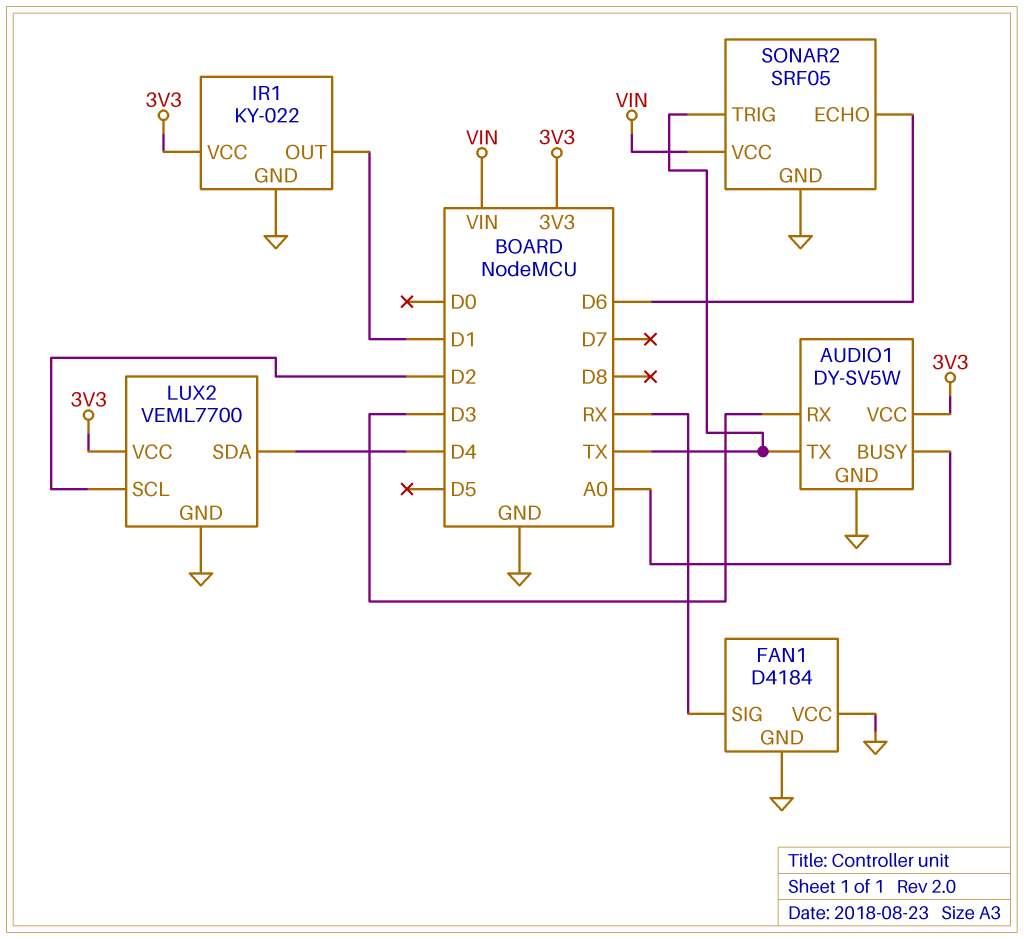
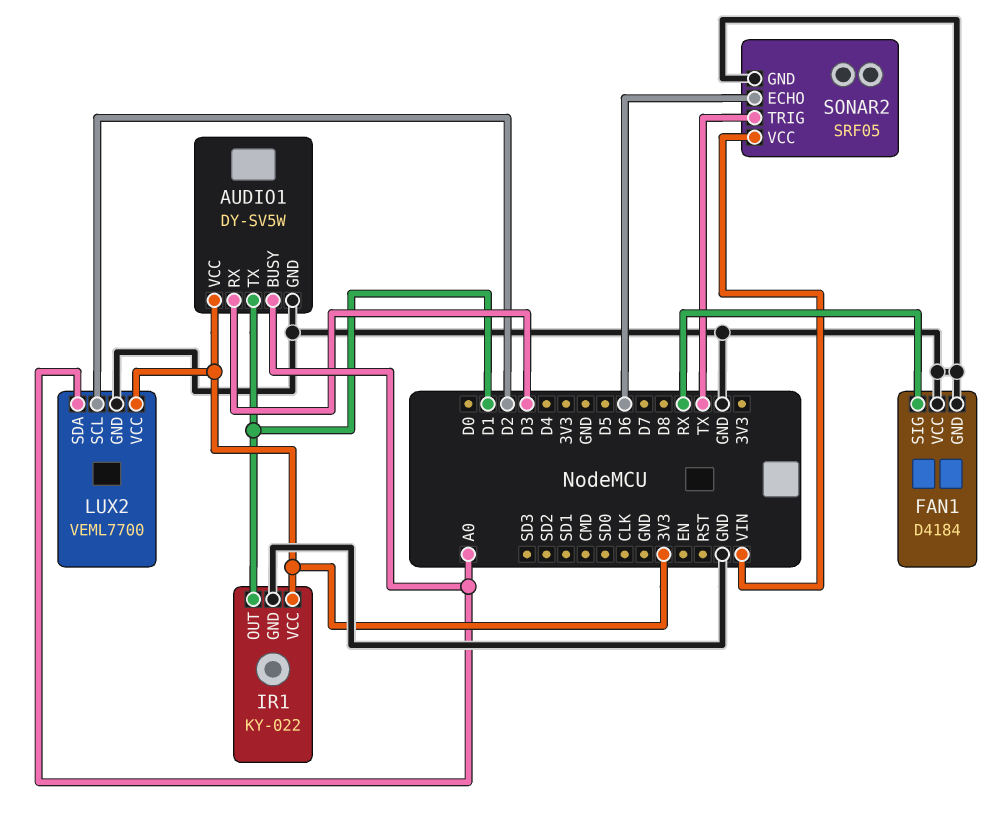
AUDIO1 pin TX: TX -> D1
LUX2 pin SDA: D4 -> A0

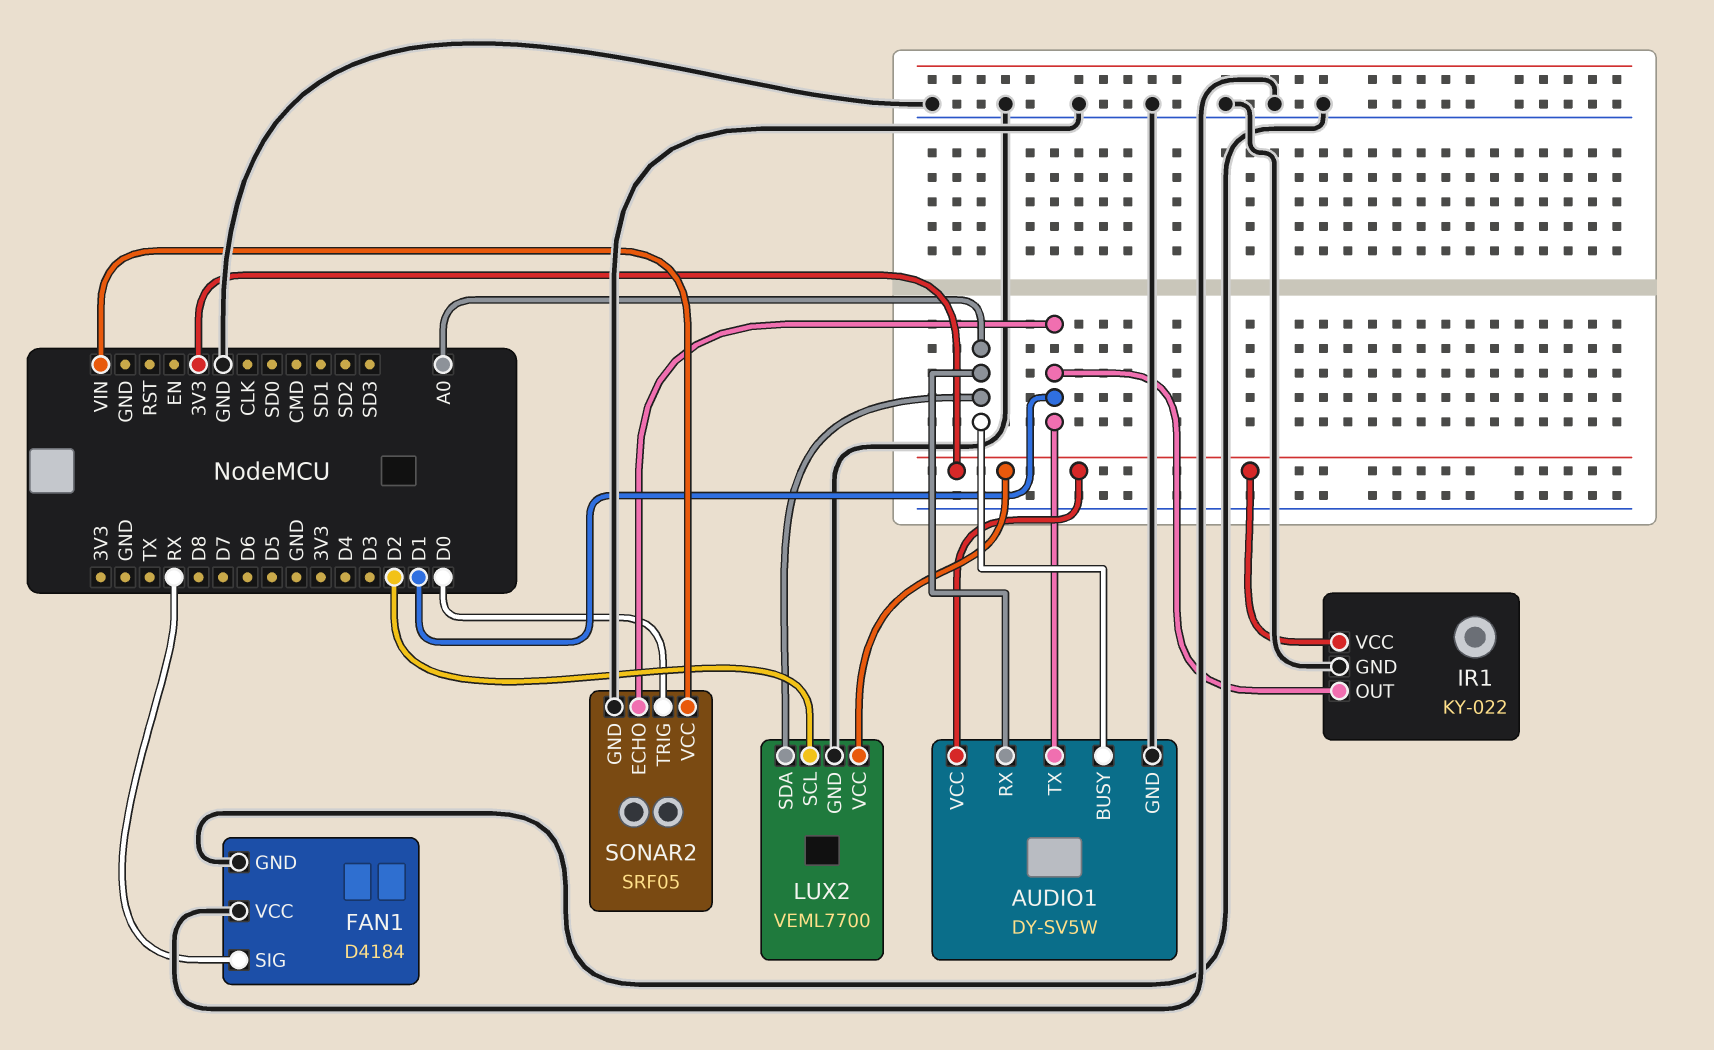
AUDIO1 pin RX: D3 -> A0
SONAR2 pin ECHO: D6 -> D1
SONAR2 pin TRIG: TX -> D0

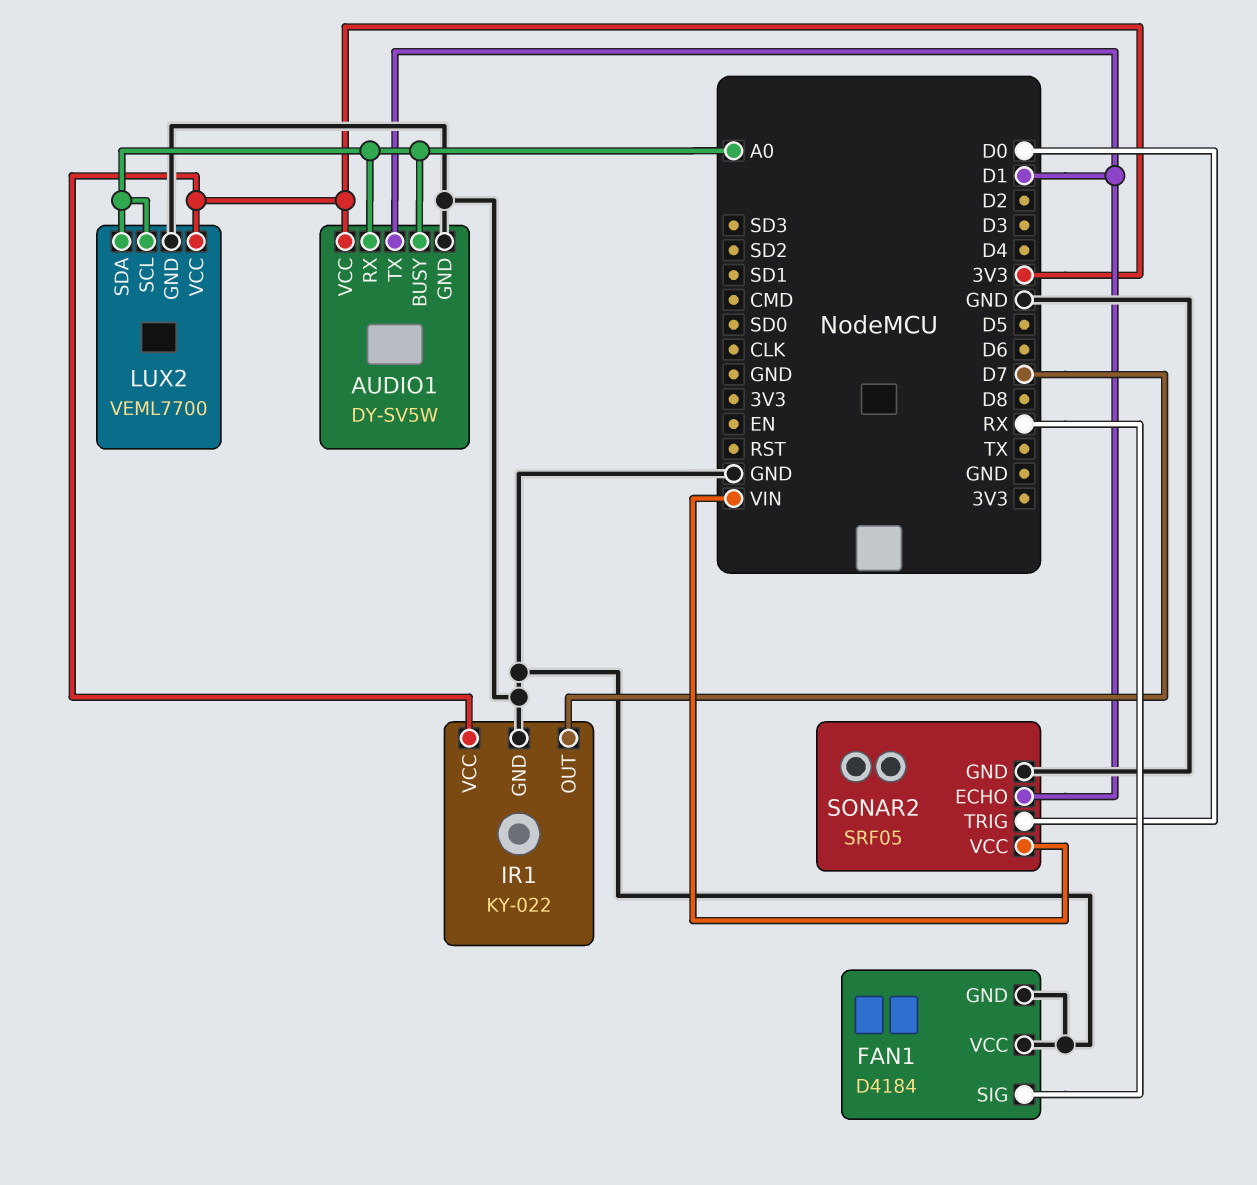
IR1 pin OUT: D1 -> D7
LUX2 pin SCL: D2 -> A0

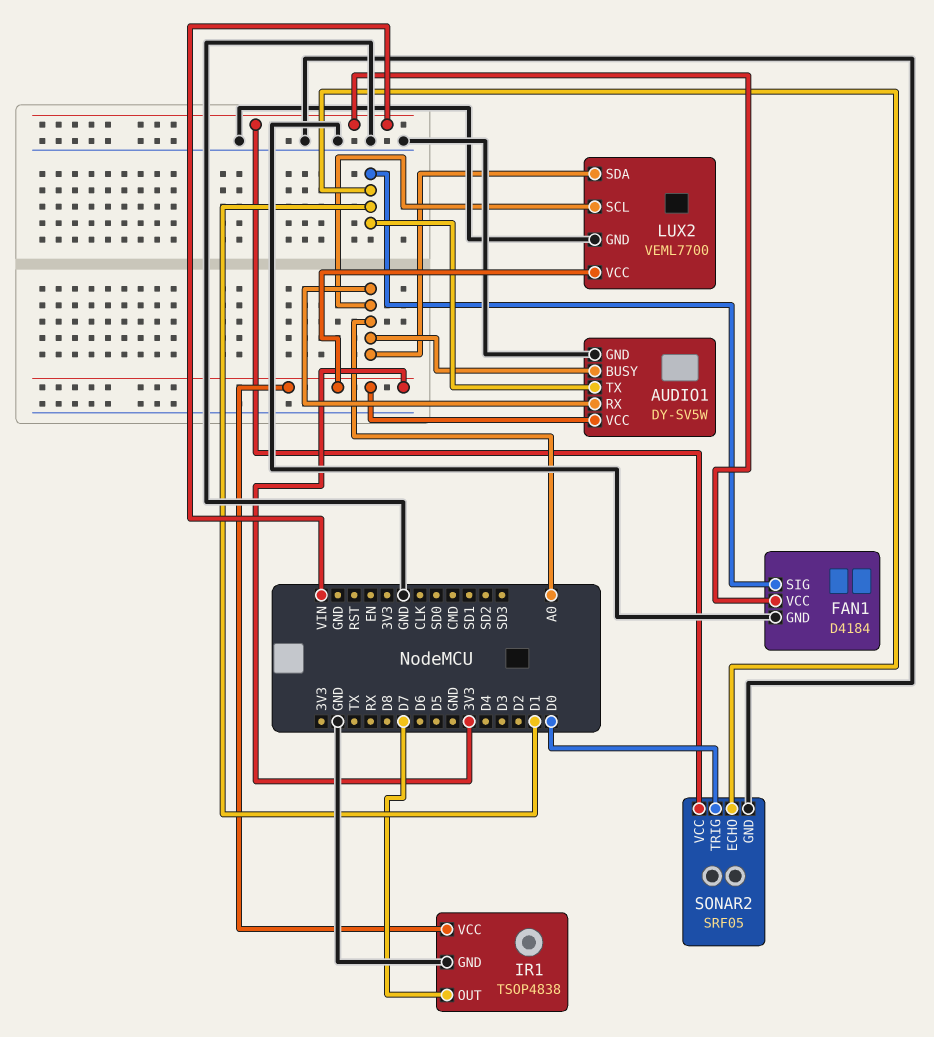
FAN1 pin SIG: RX -> D1
FAN1 pin VCC: GND -> VIN
IR1: KY-022 -> TSOP4838

